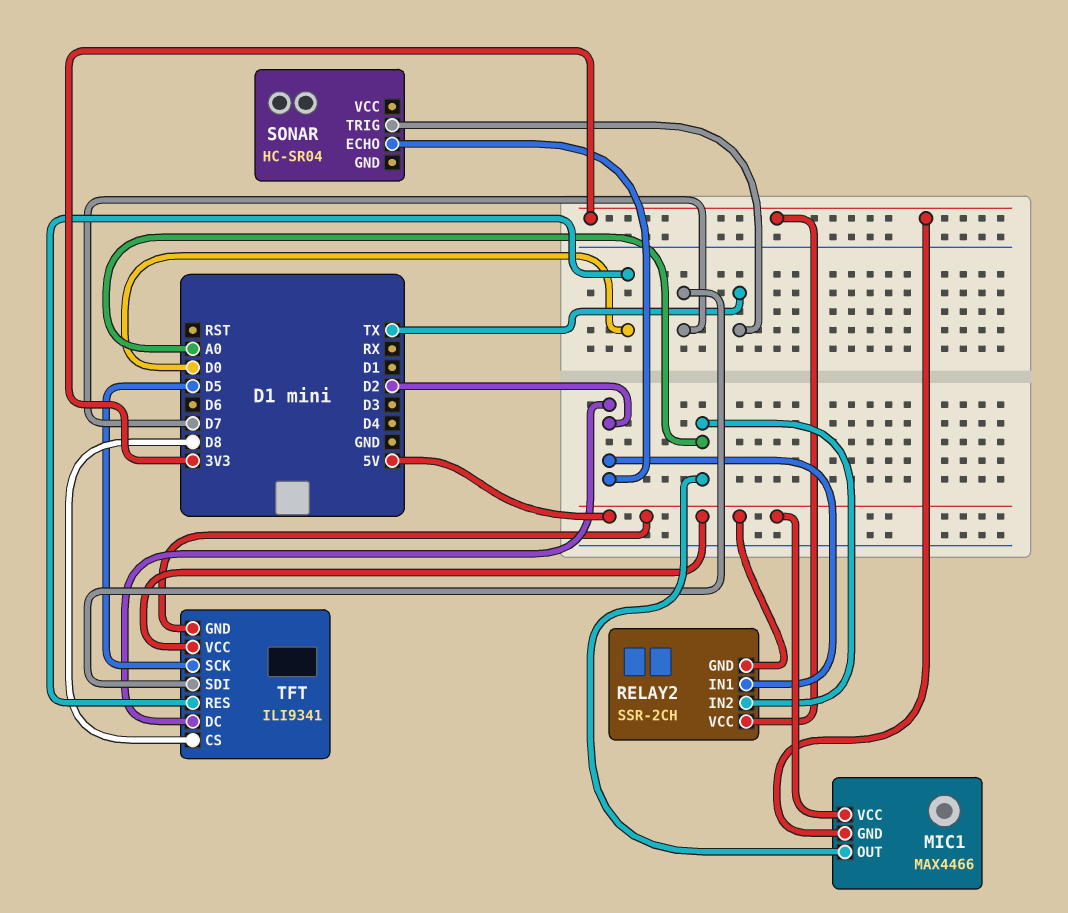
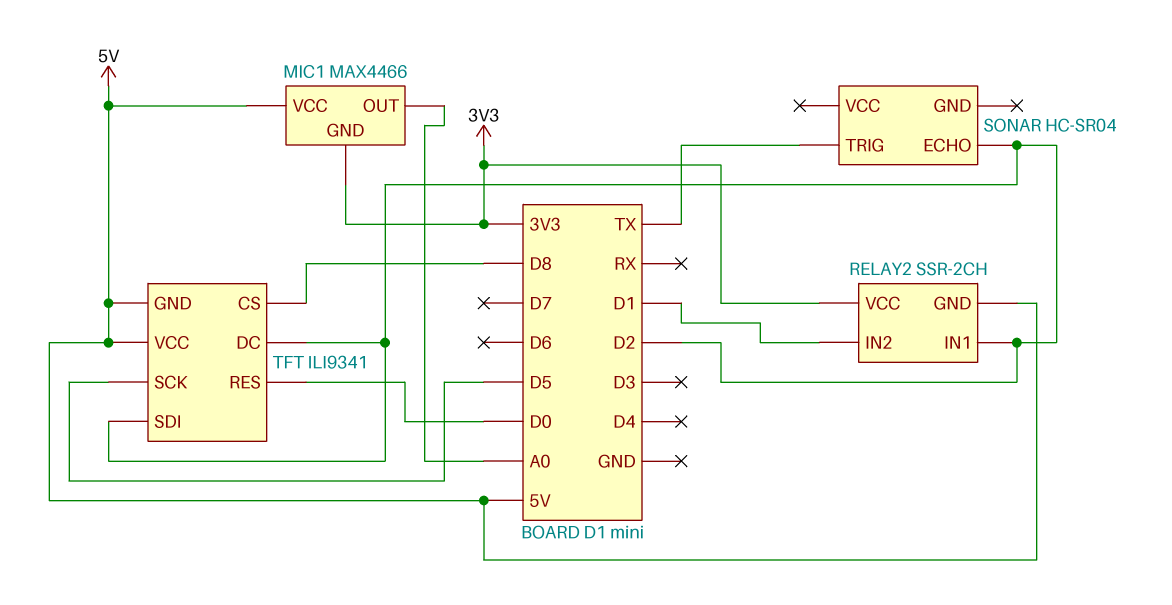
RELAY2 pin IN2: A0 -> D1
TFT pin SDI: D7 -> D2

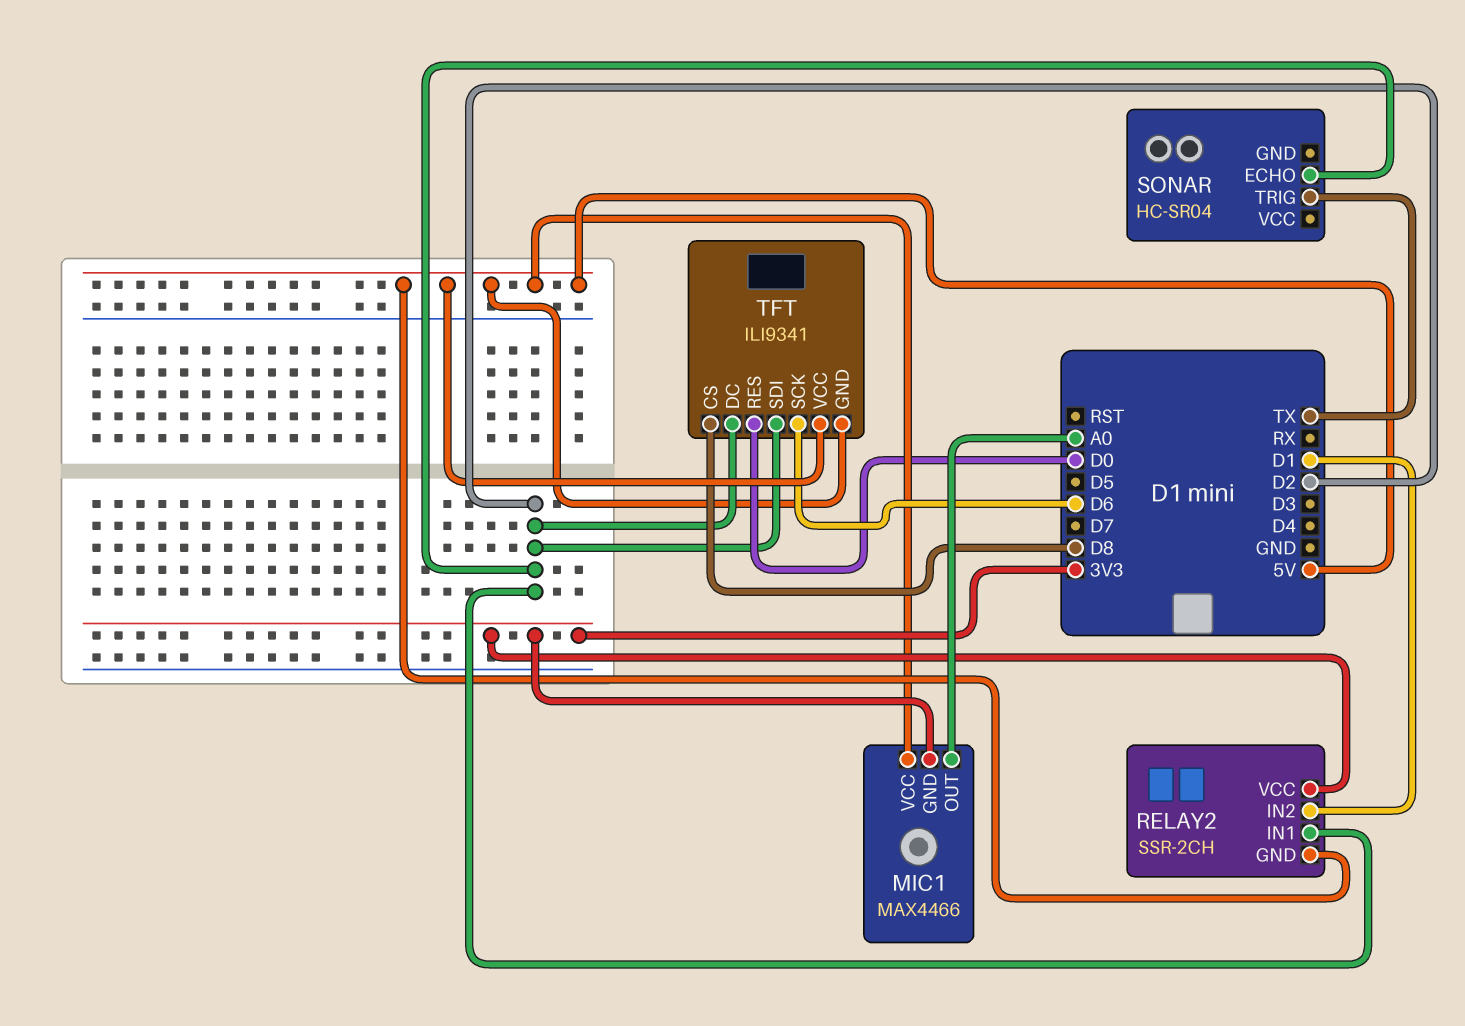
TFT pin SCK: D5 -> D6

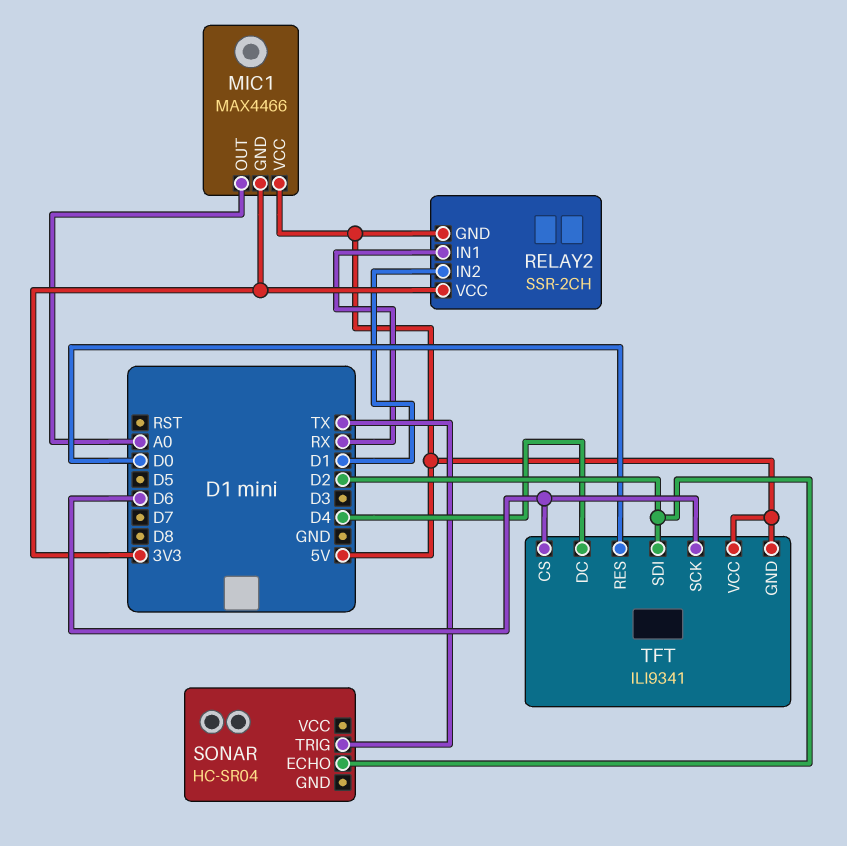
RELAY2 pin IN1: D2 -> RX
TFT pin CS: D8 -> D6
TFT pin DC: D2 -> D4

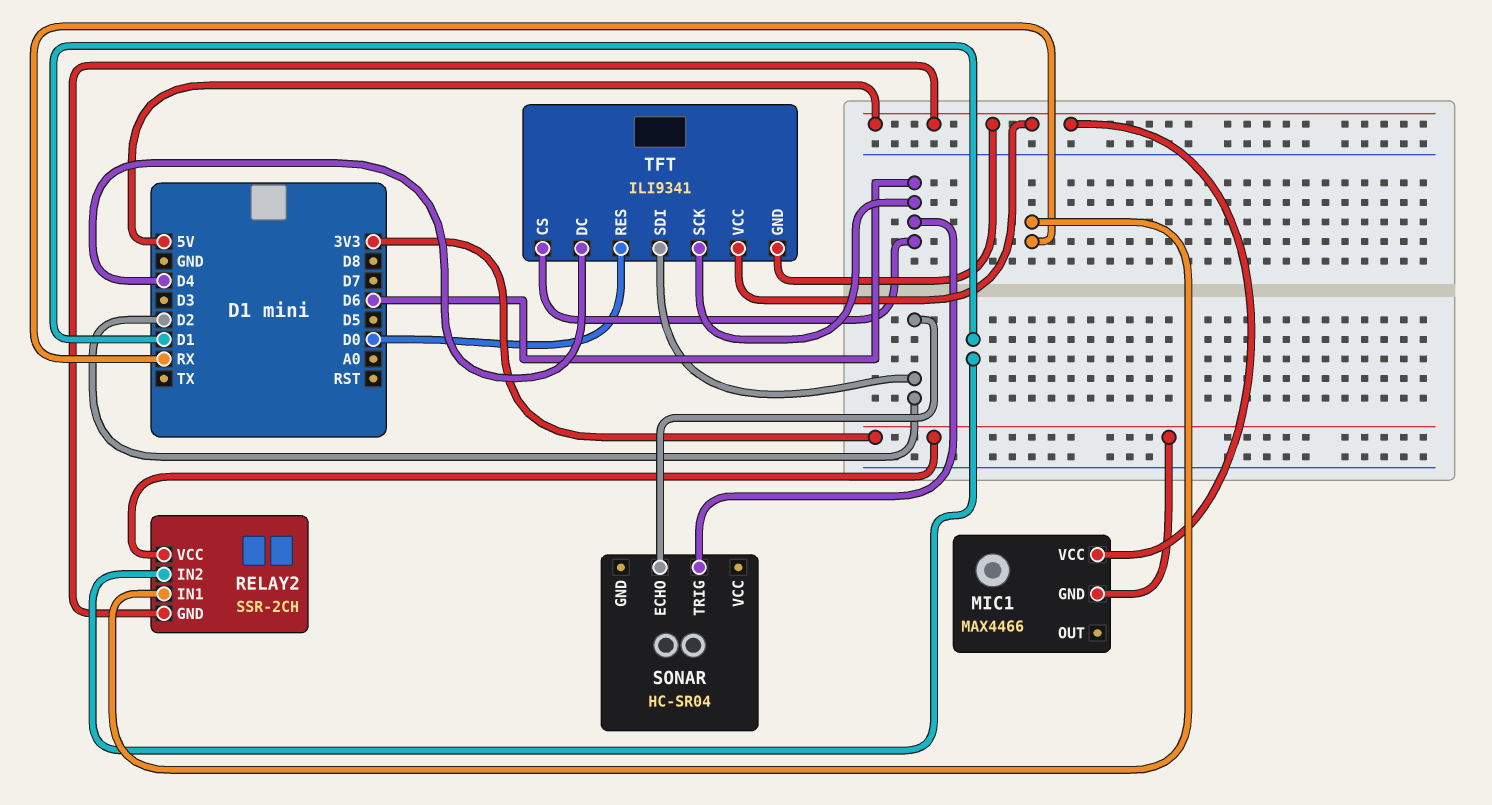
MIC1 pin OUT: A0 -> none
SONAR pin TRIG: TX -> D6

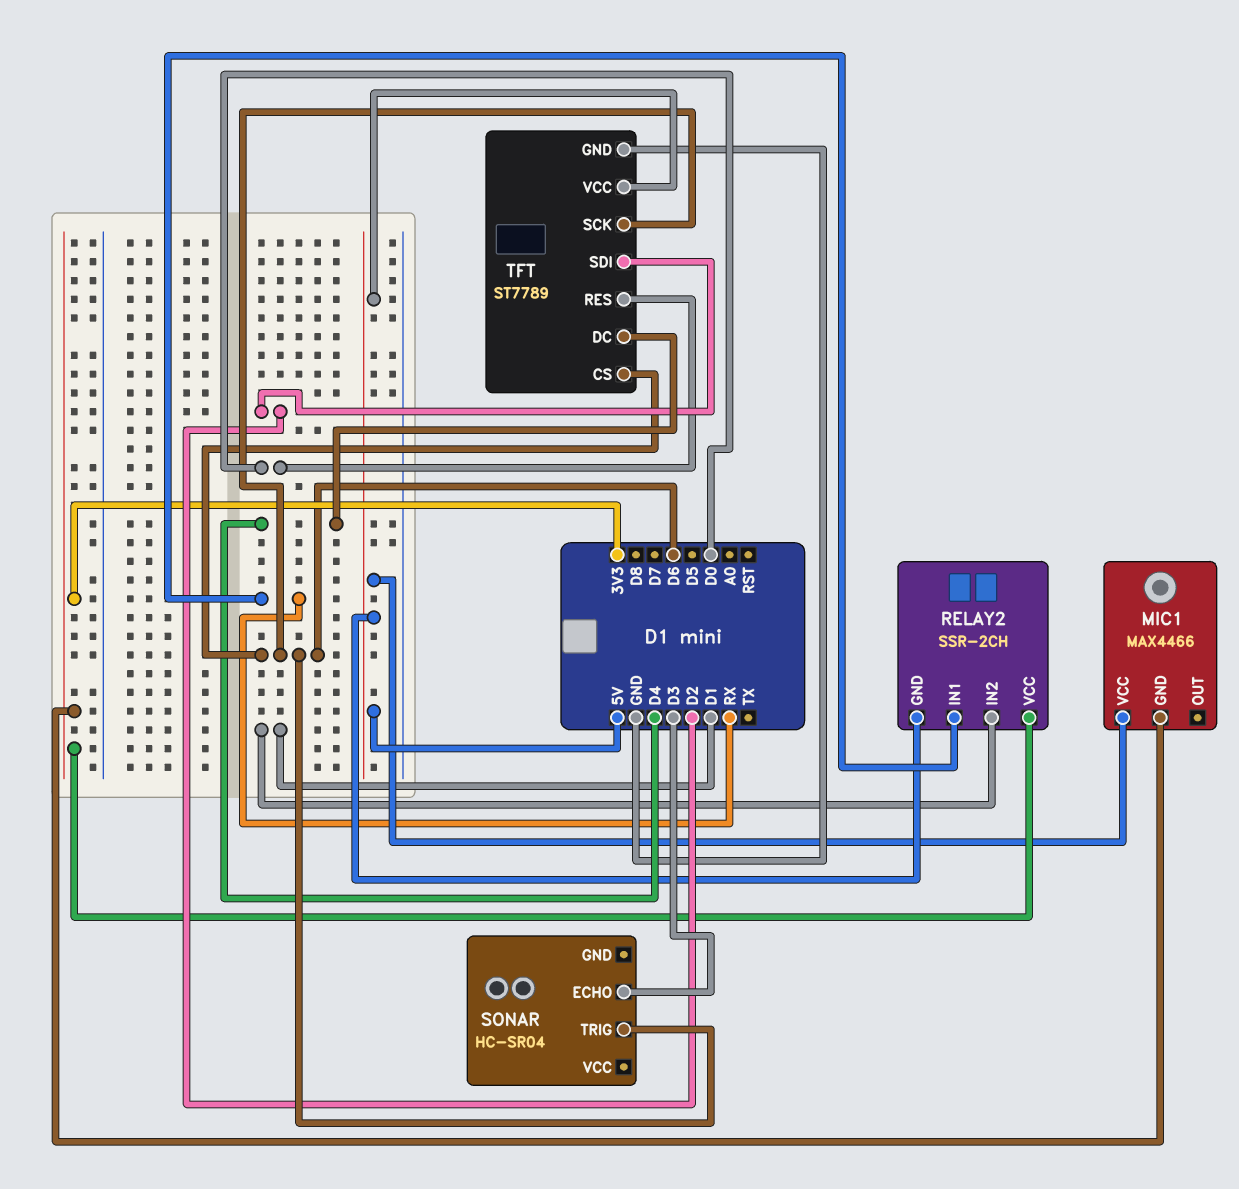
SONAR pin ECHO: D2 -> D3
TFT: ILI9341 -> ST7789
TFT pin GND: 5V -> GND

